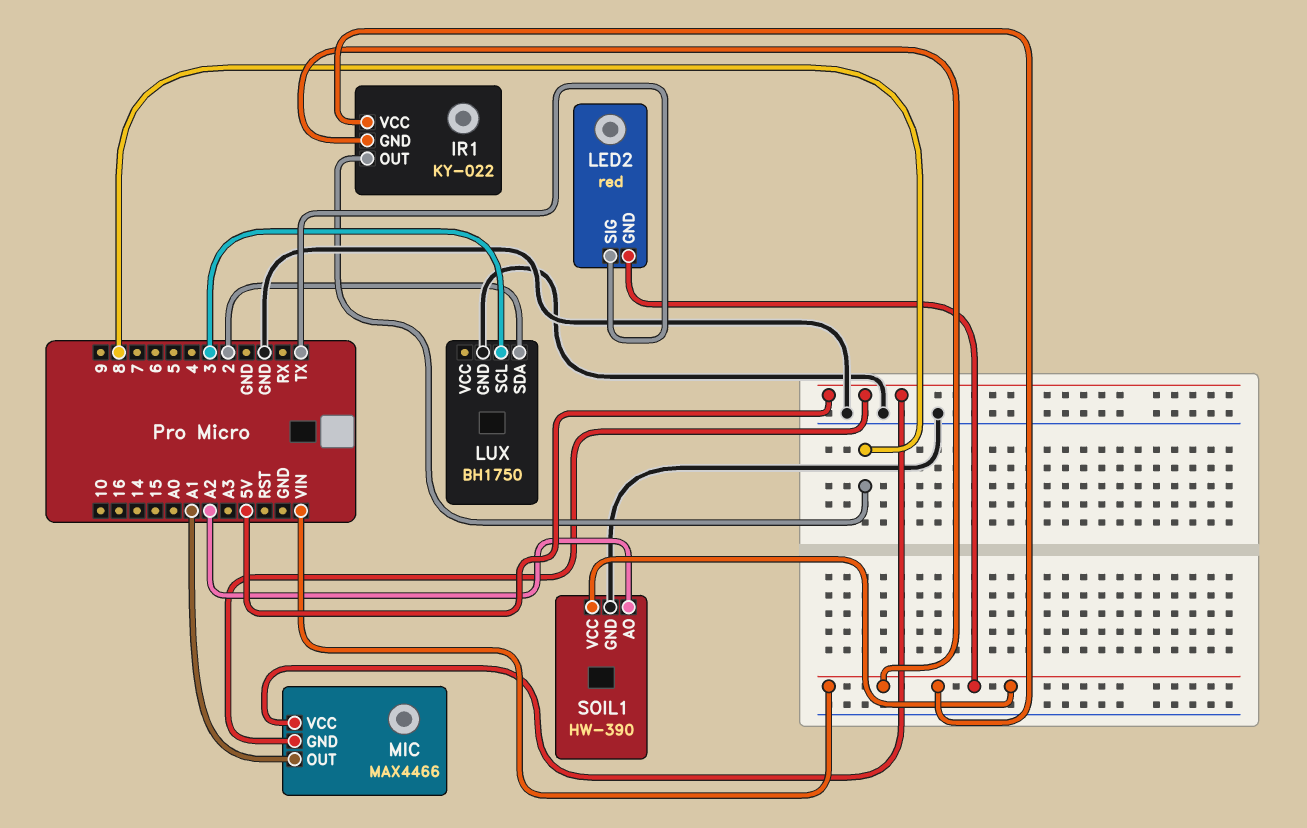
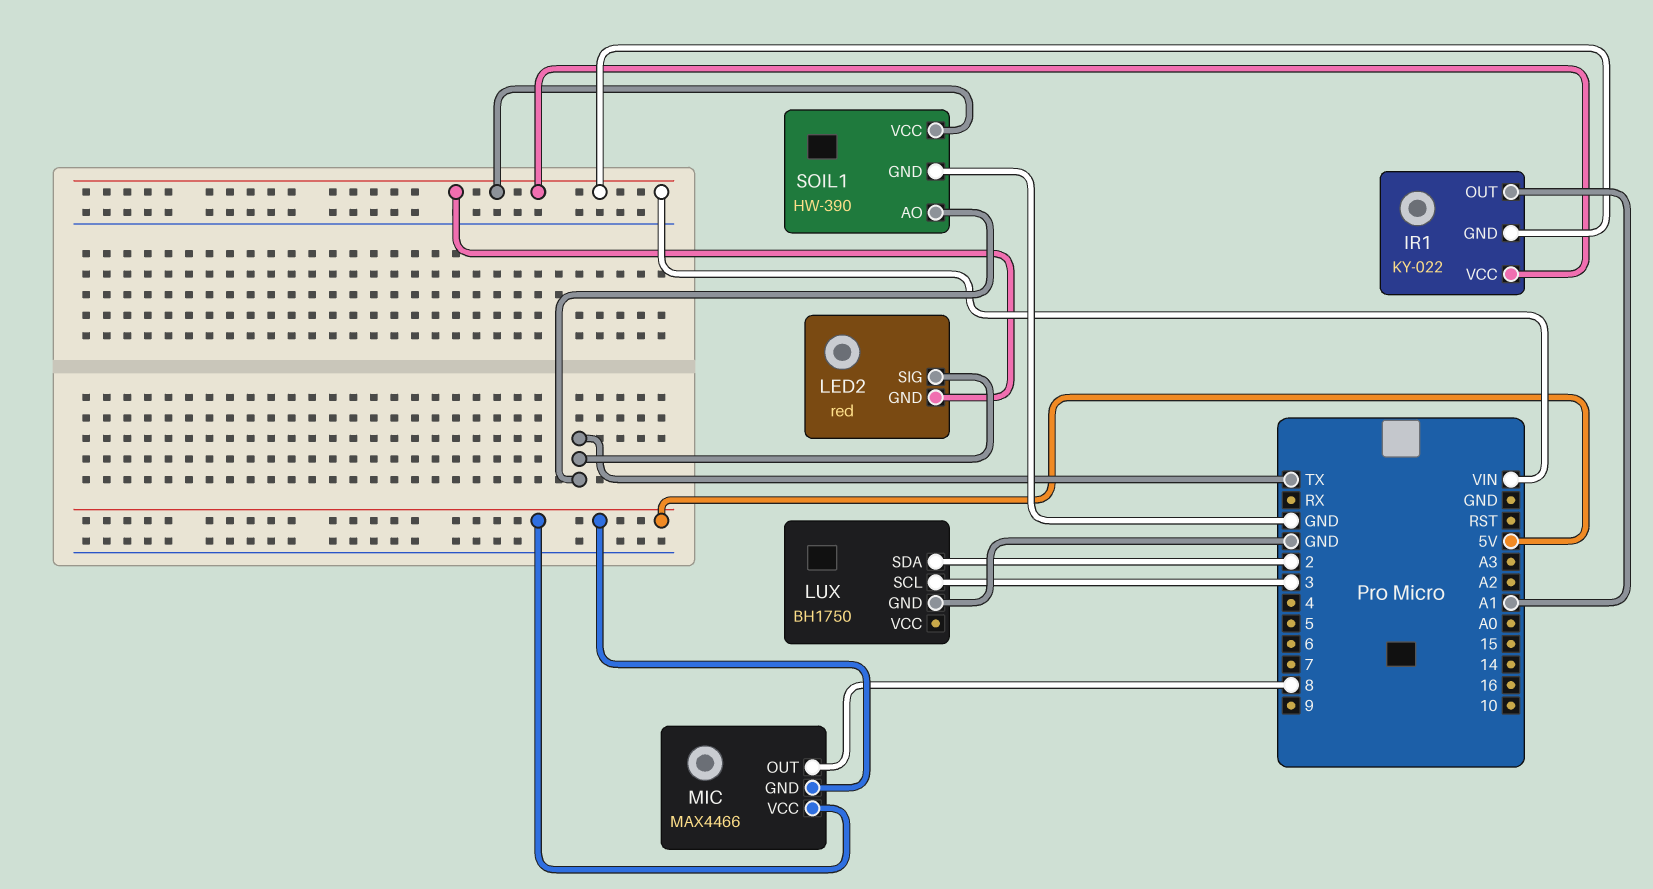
IR1 pin OUT: 8 -> A1
MIC pin OUT: A1 -> 8
SOIL1 pin AO: A2 -> TX

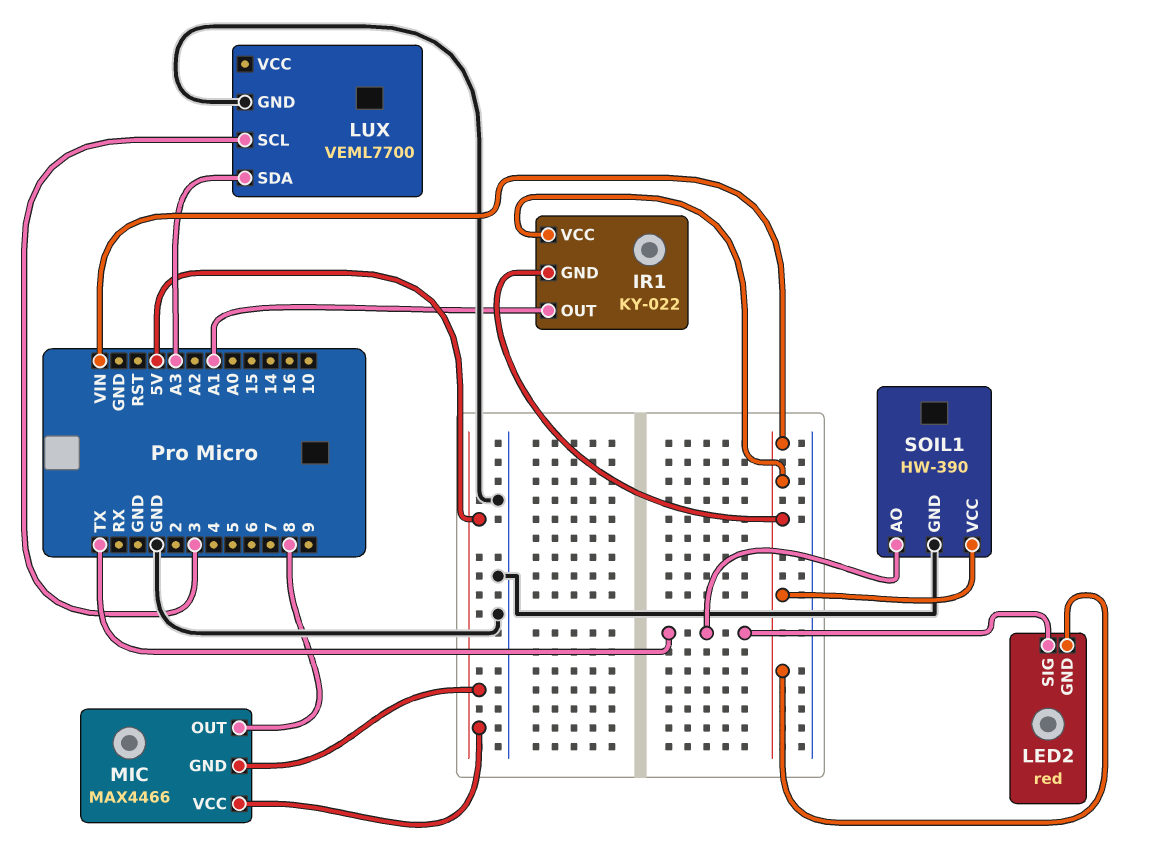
LUX: BH1750 -> VEML7700
LUX pin SDA: 2 -> A3

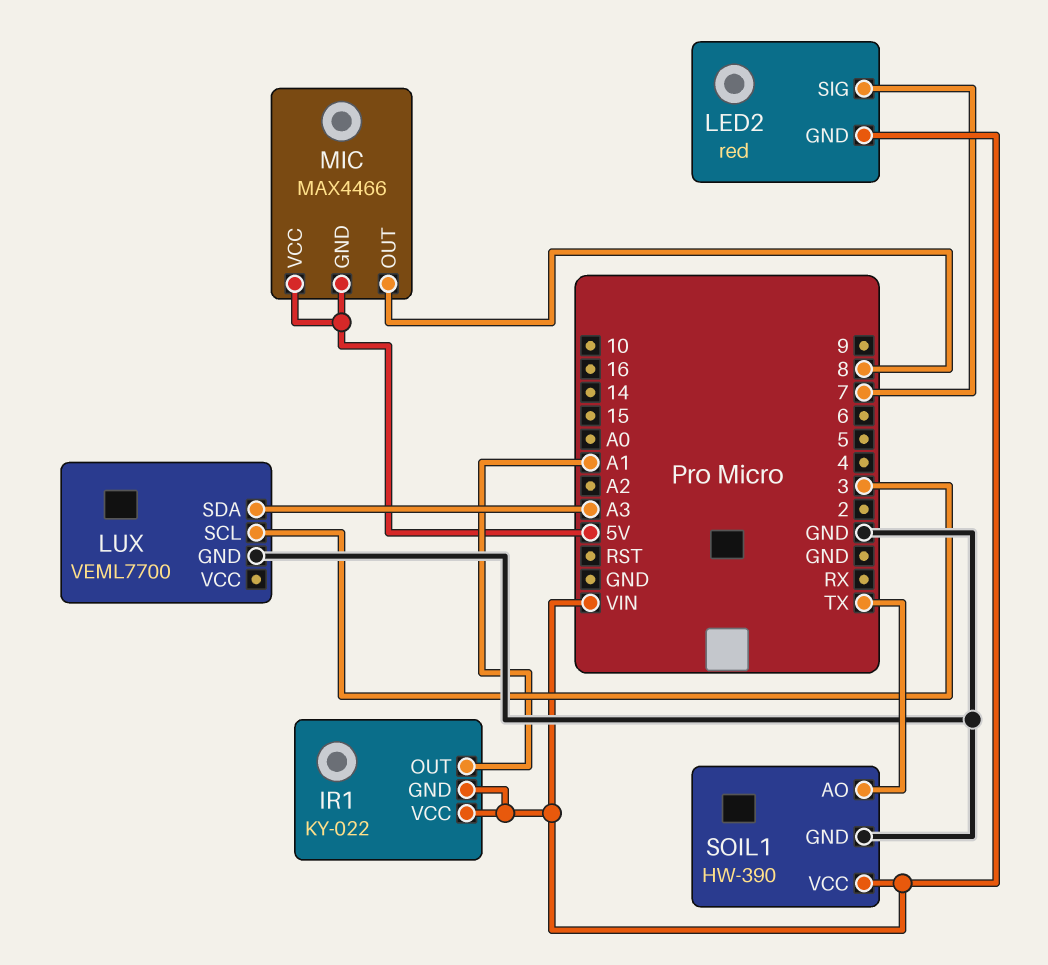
LED2 pin SIG: TX -> 7

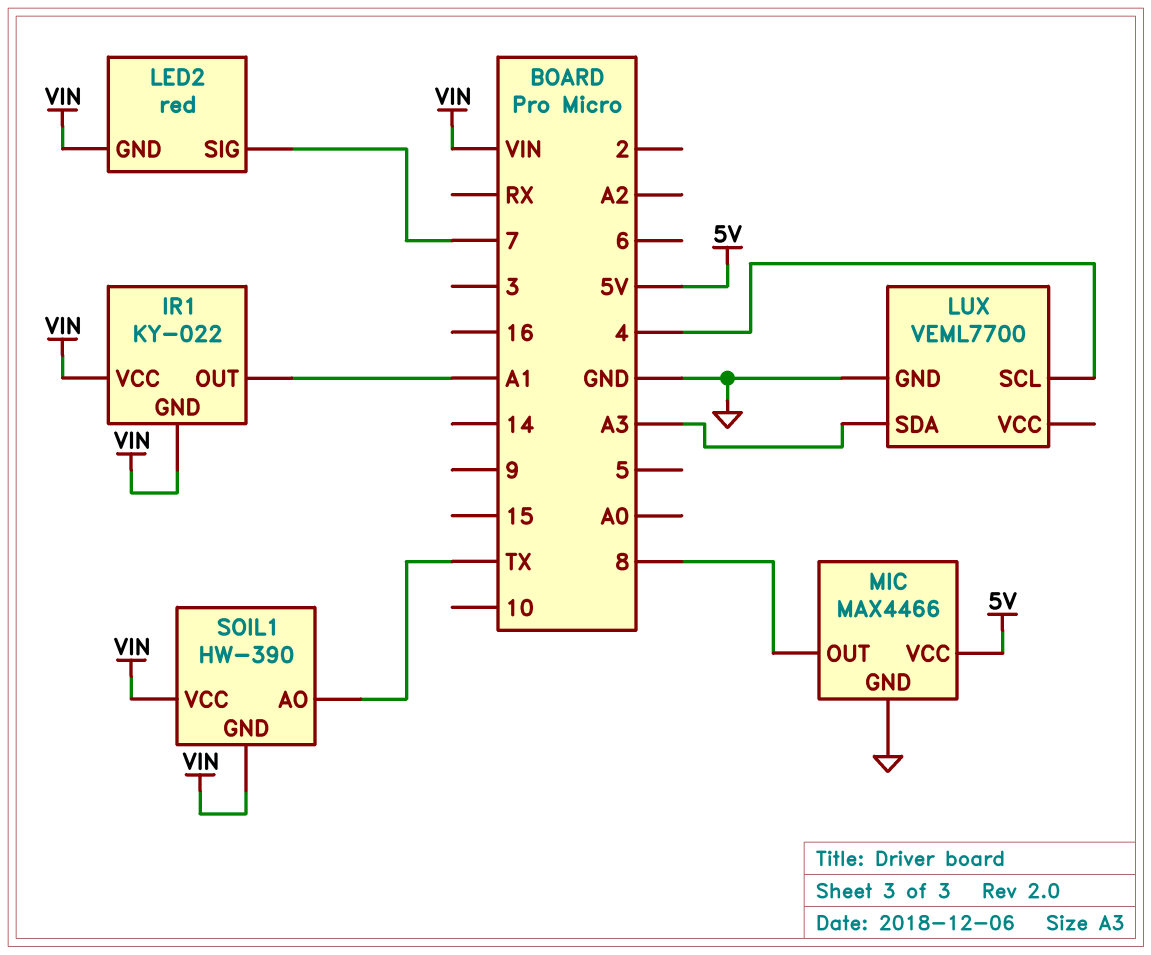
LUX pin SCL: 3 -> 4
MIC pin GND: 5V -> GND
SOIL1 pin GND: GND -> VIN

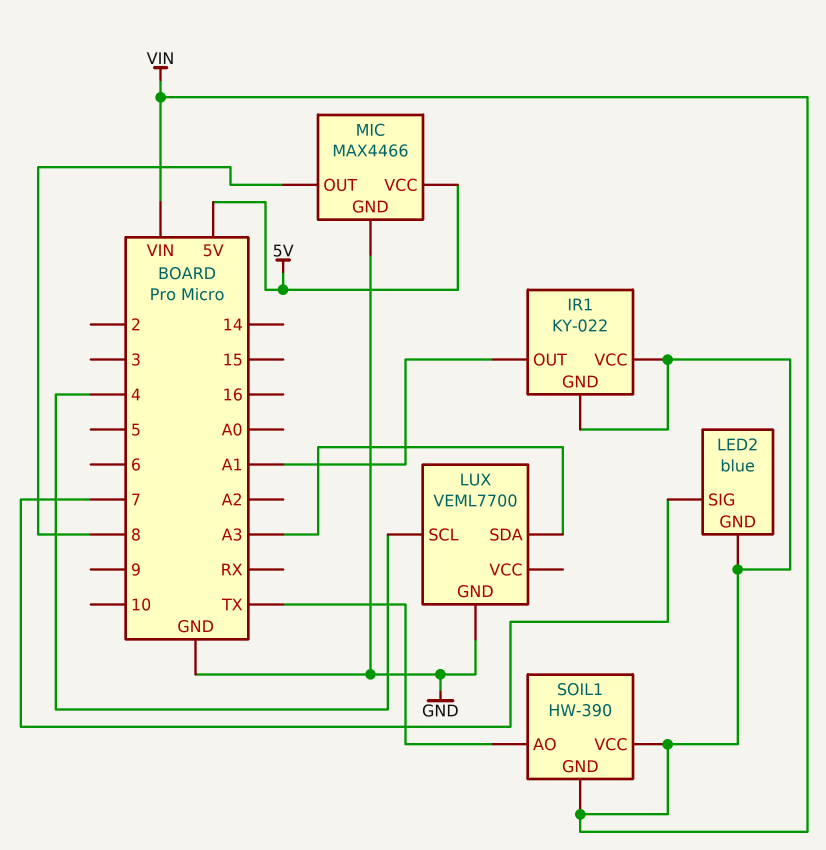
LED2: red -> blue

